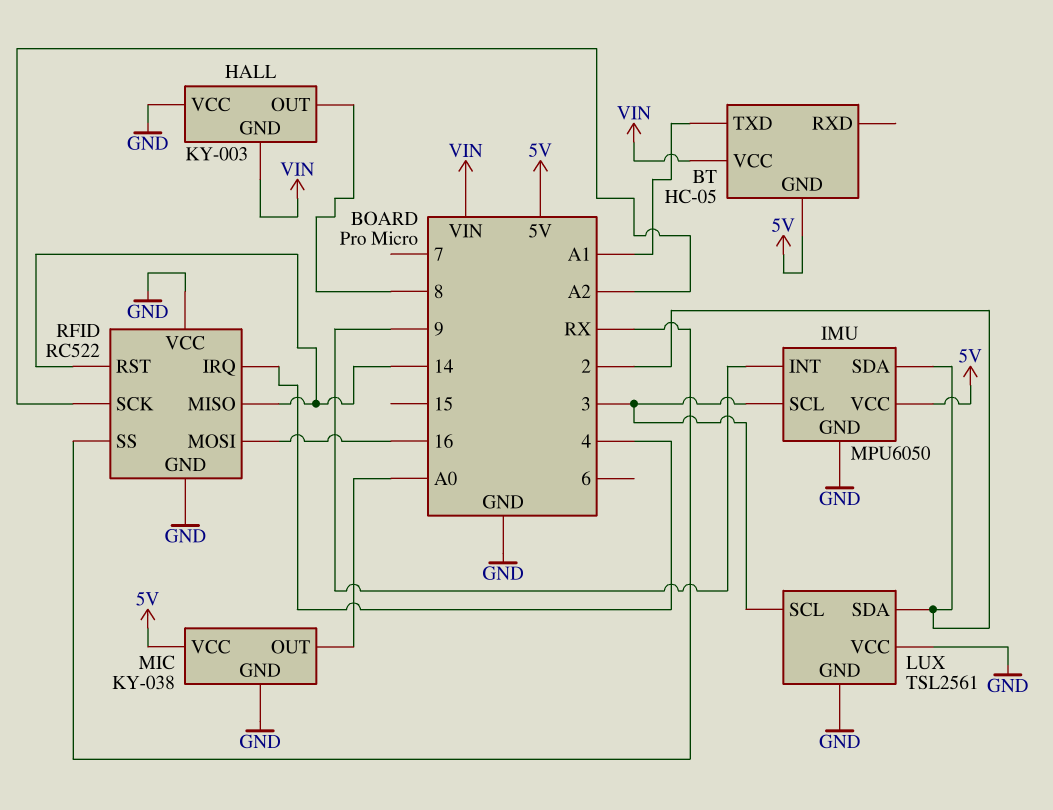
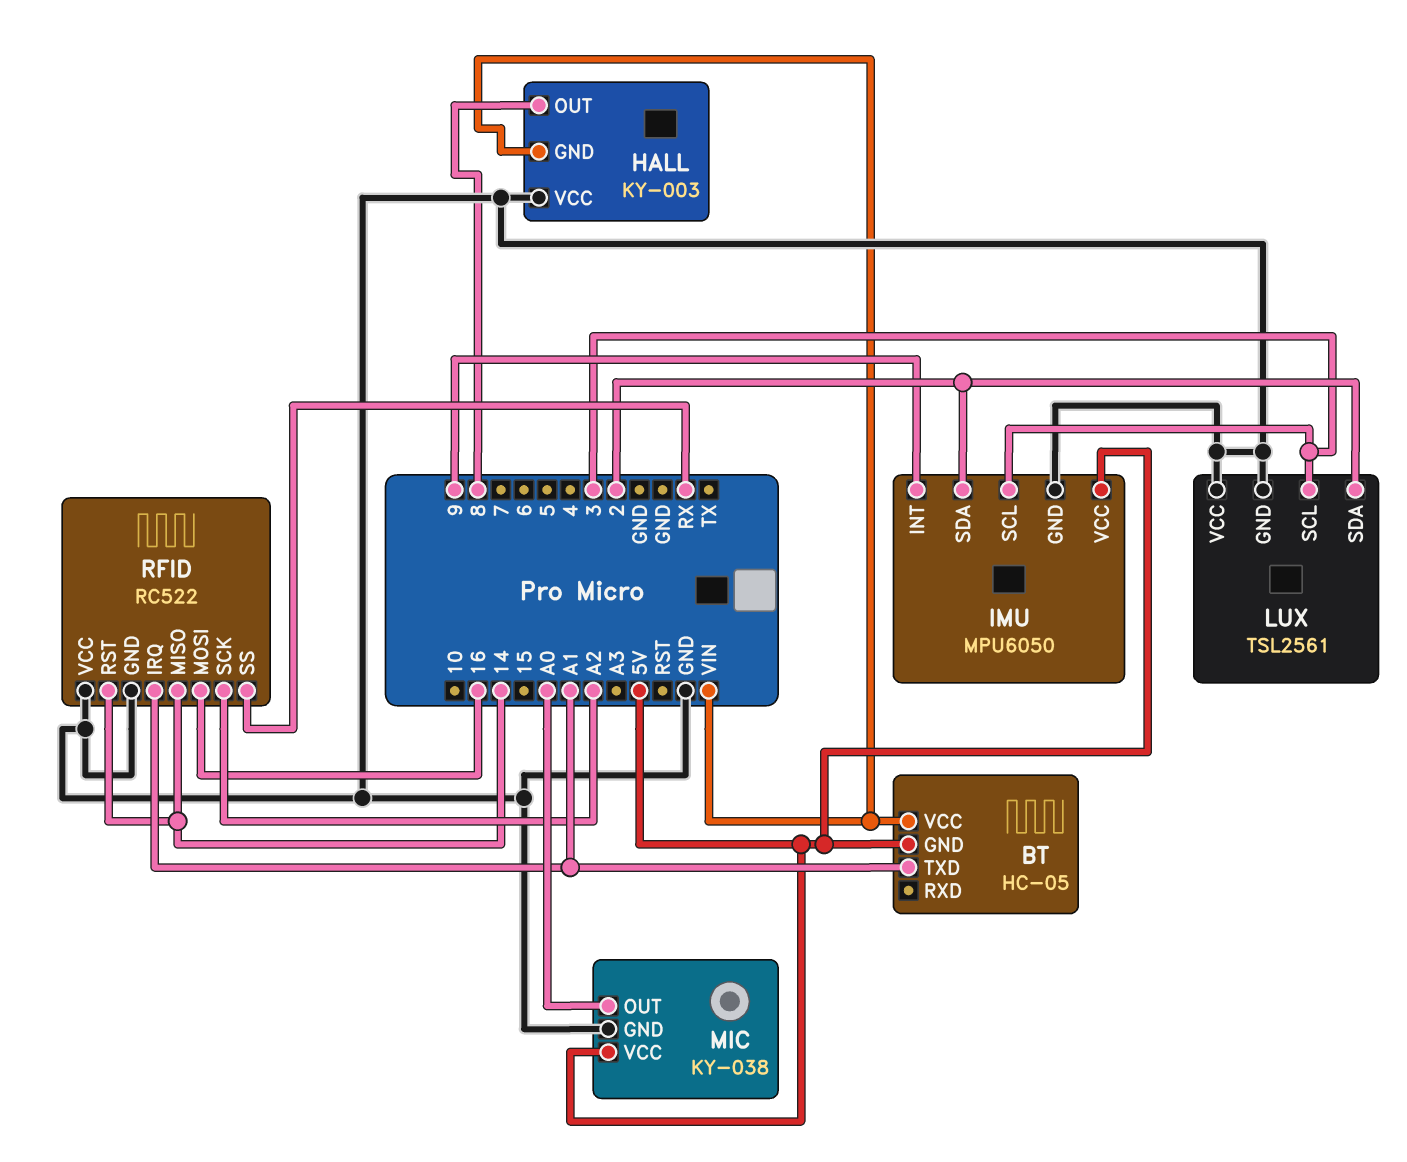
RFID pin IRQ: 4 -> A1

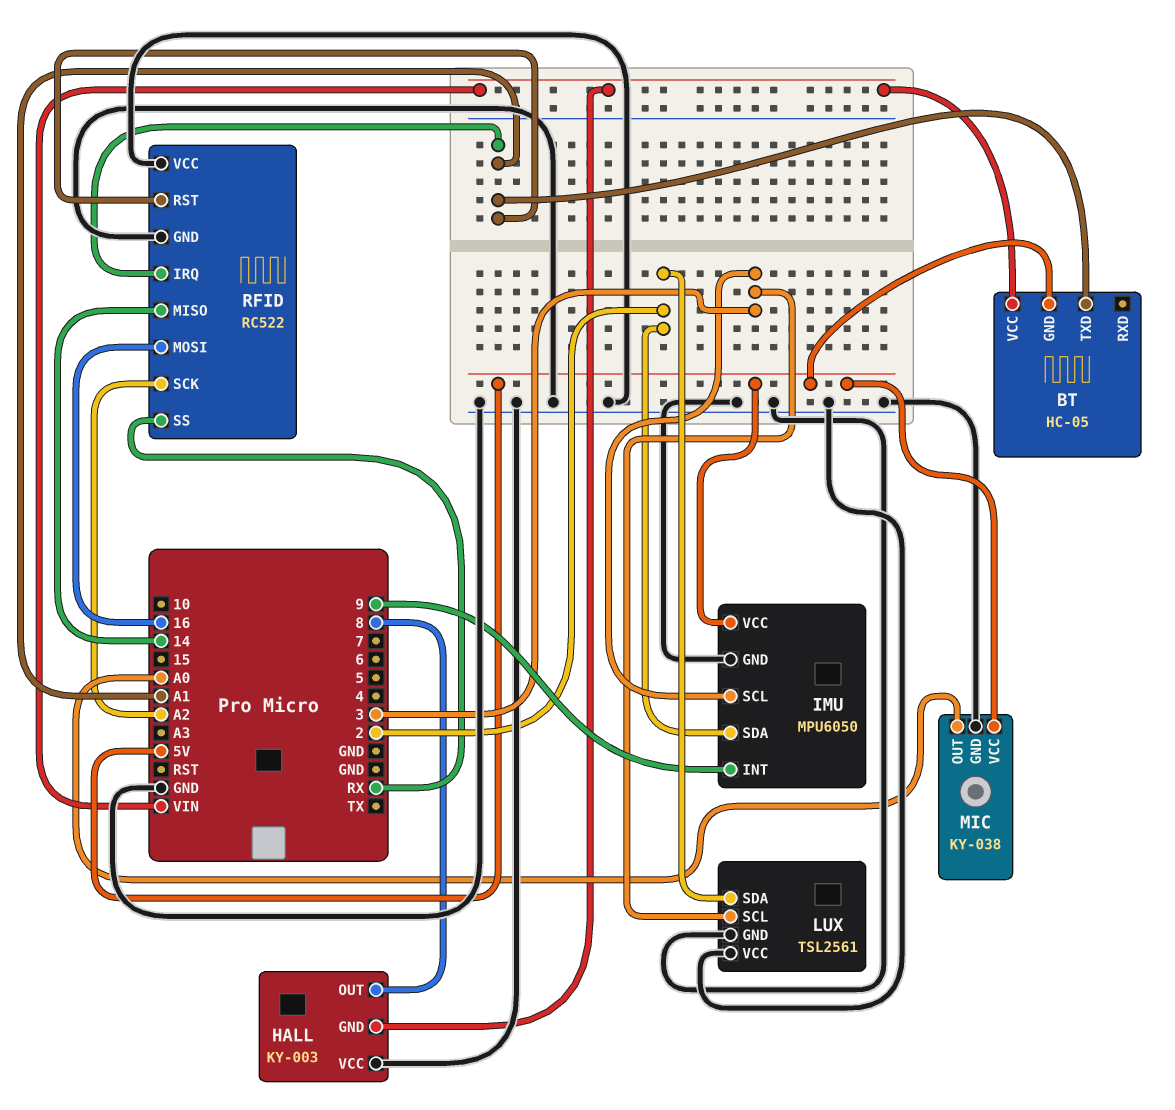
RFID pin RST: 14 -> A1

